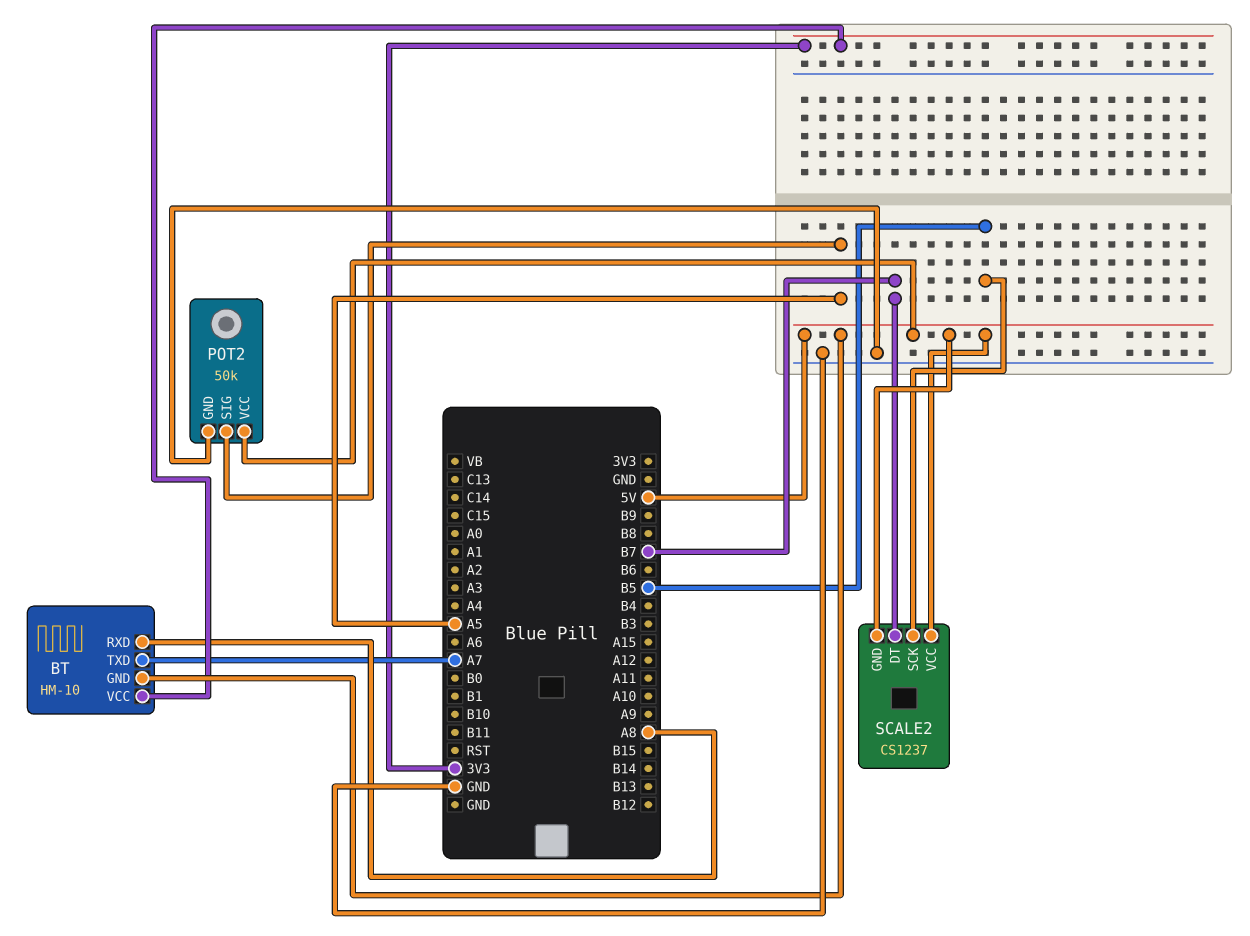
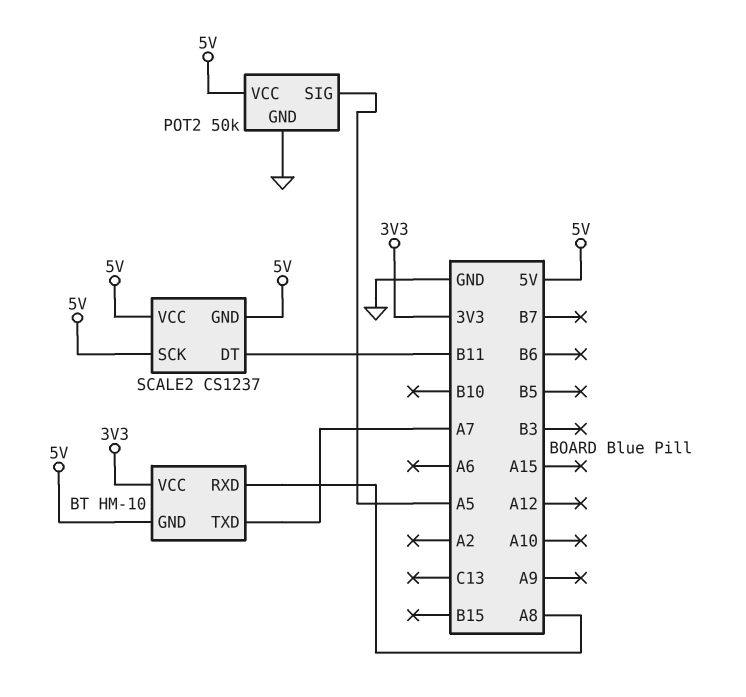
SCALE2 pin DT: B7 -> B11
SCALE2 pin SCK: B5 -> 5V

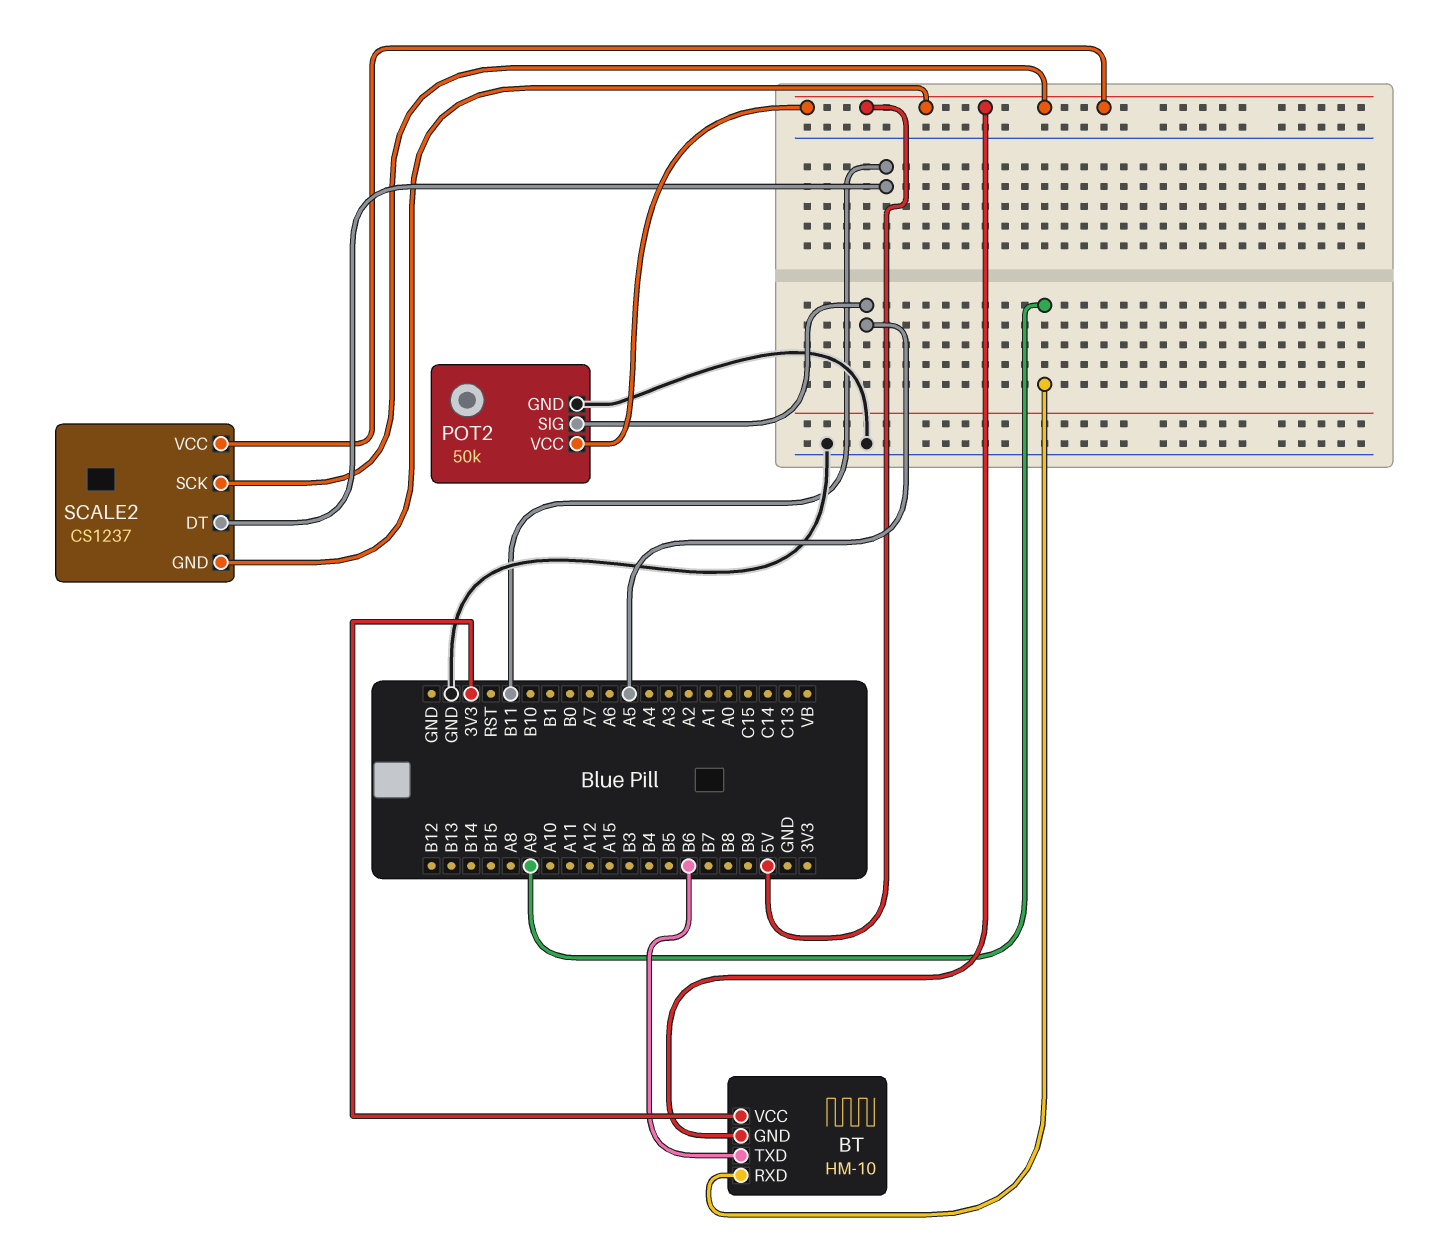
BT pin RXD: A8 -> A9
BT pin TXD: A7 -> B6

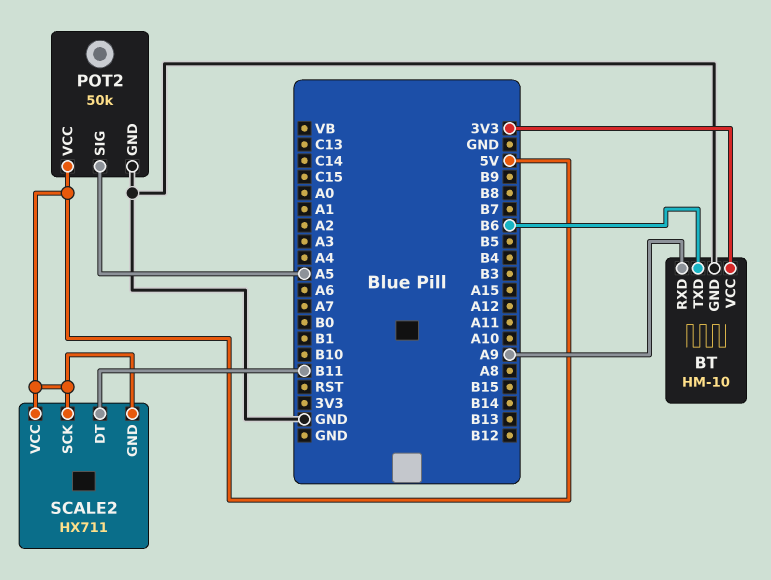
BT pin GND: 5V -> GND
SCALE2: CS1237 -> HX711

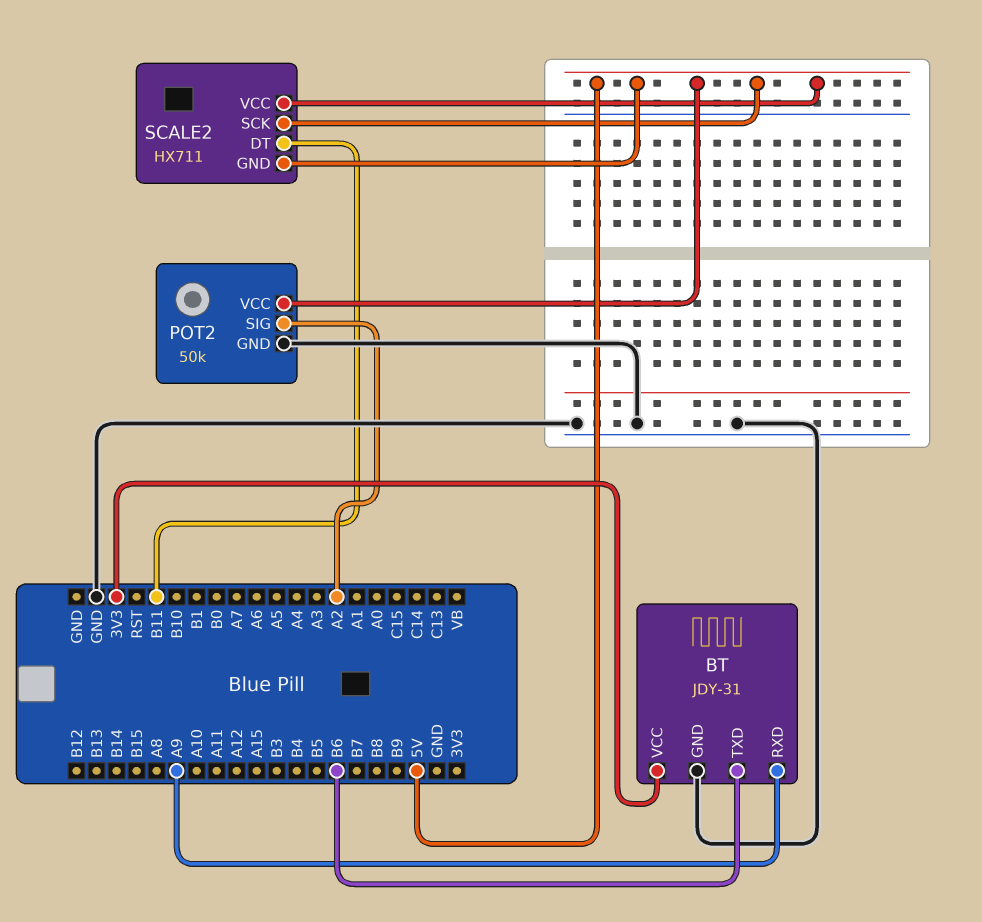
BT: HM-10 -> JDY-31
POT2 pin SIG: A5 -> A2

